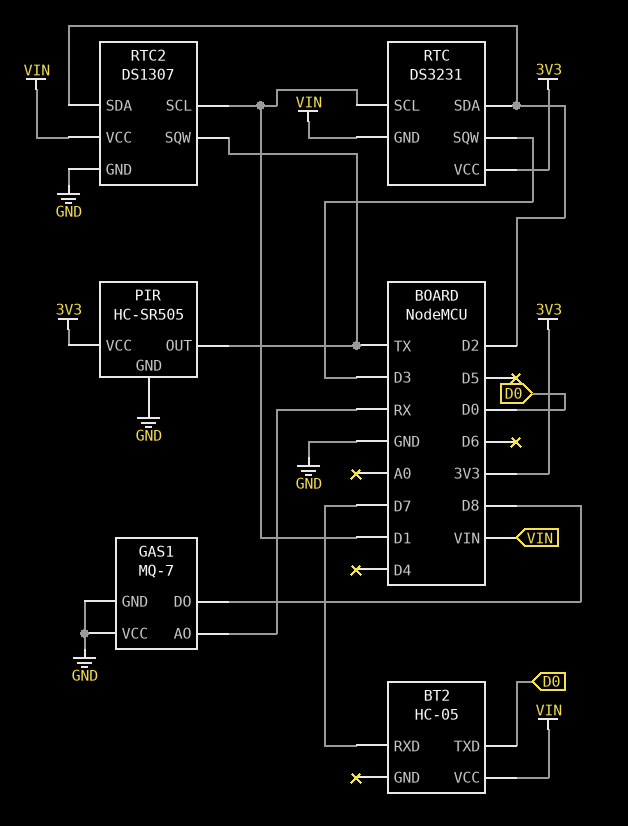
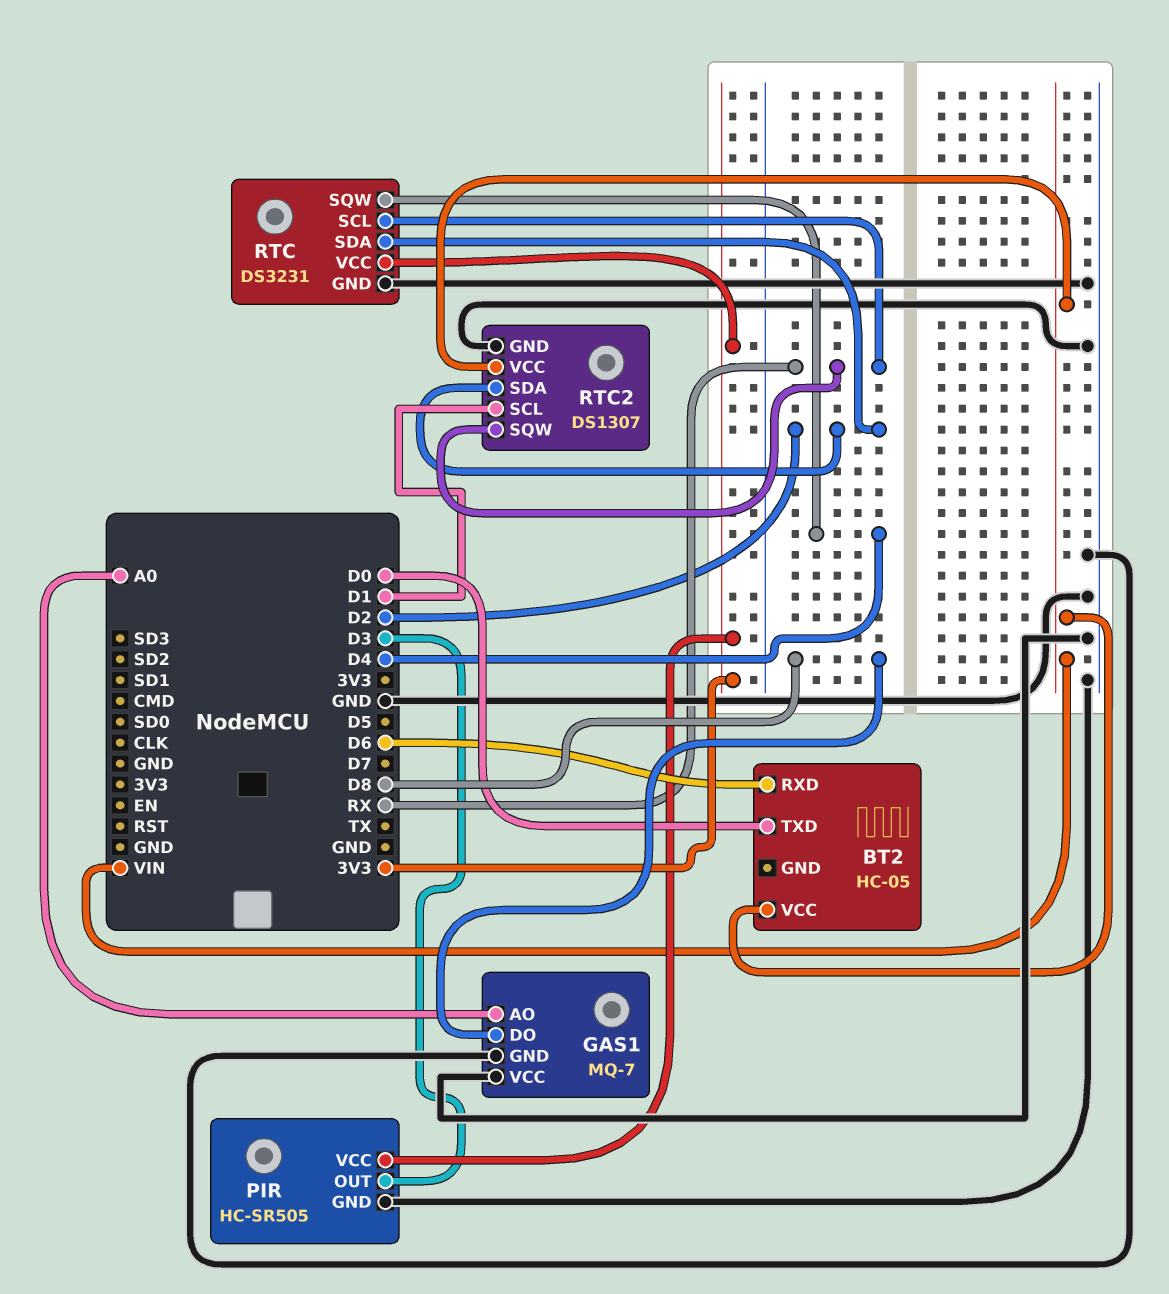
BT2 pin RXD: D7 -> D6
GAS1 pin AO: RX -> A0
PIR pin OUT: TX -> D3
RTC pin GND: VIN -> GND
RTC pin SCL: D1 -> RX
RTC pin SQW: D3 -> D4
RTC2 pin SQW: TX -> RX

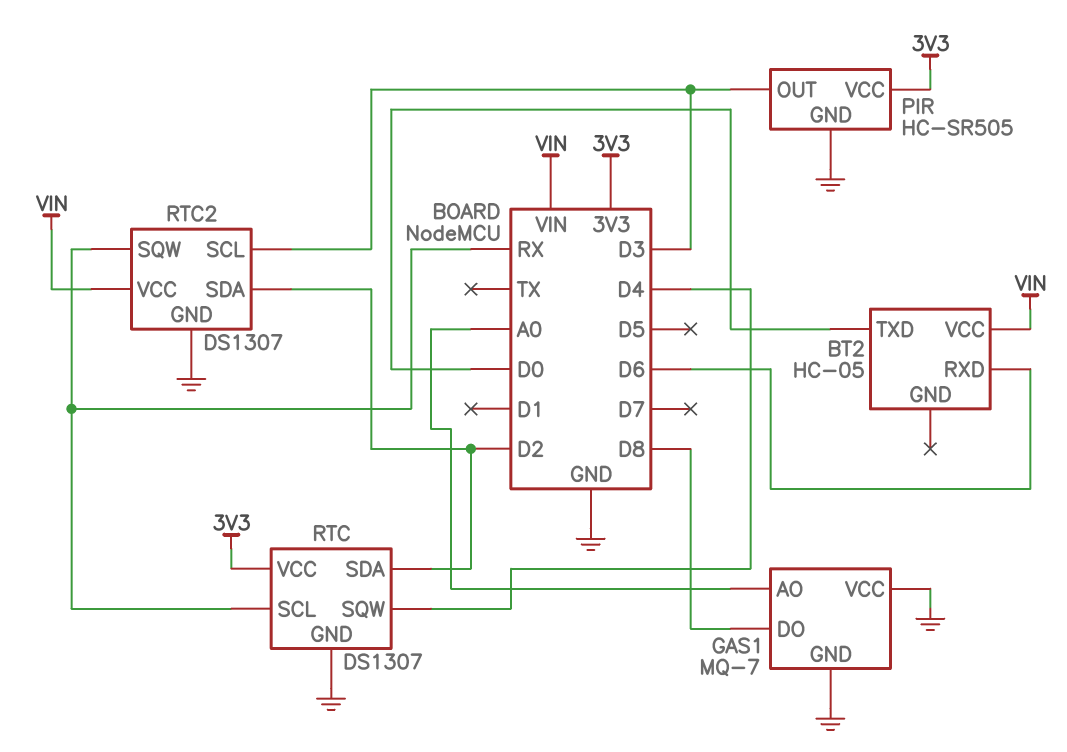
RTC: DS3231 -> DS1307
RTC2 pin SCL: D1 -> D3

